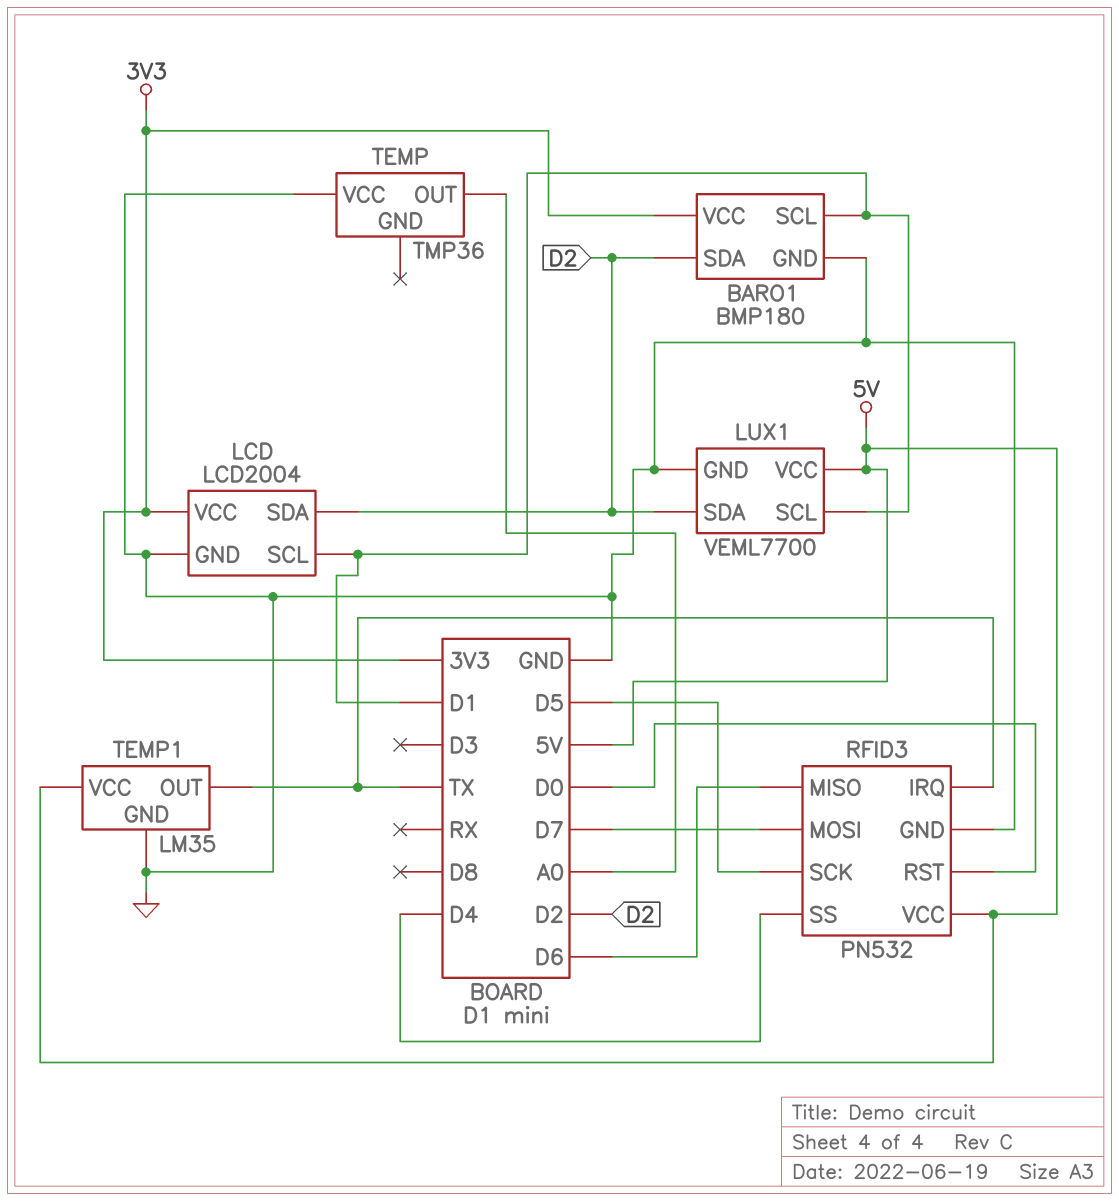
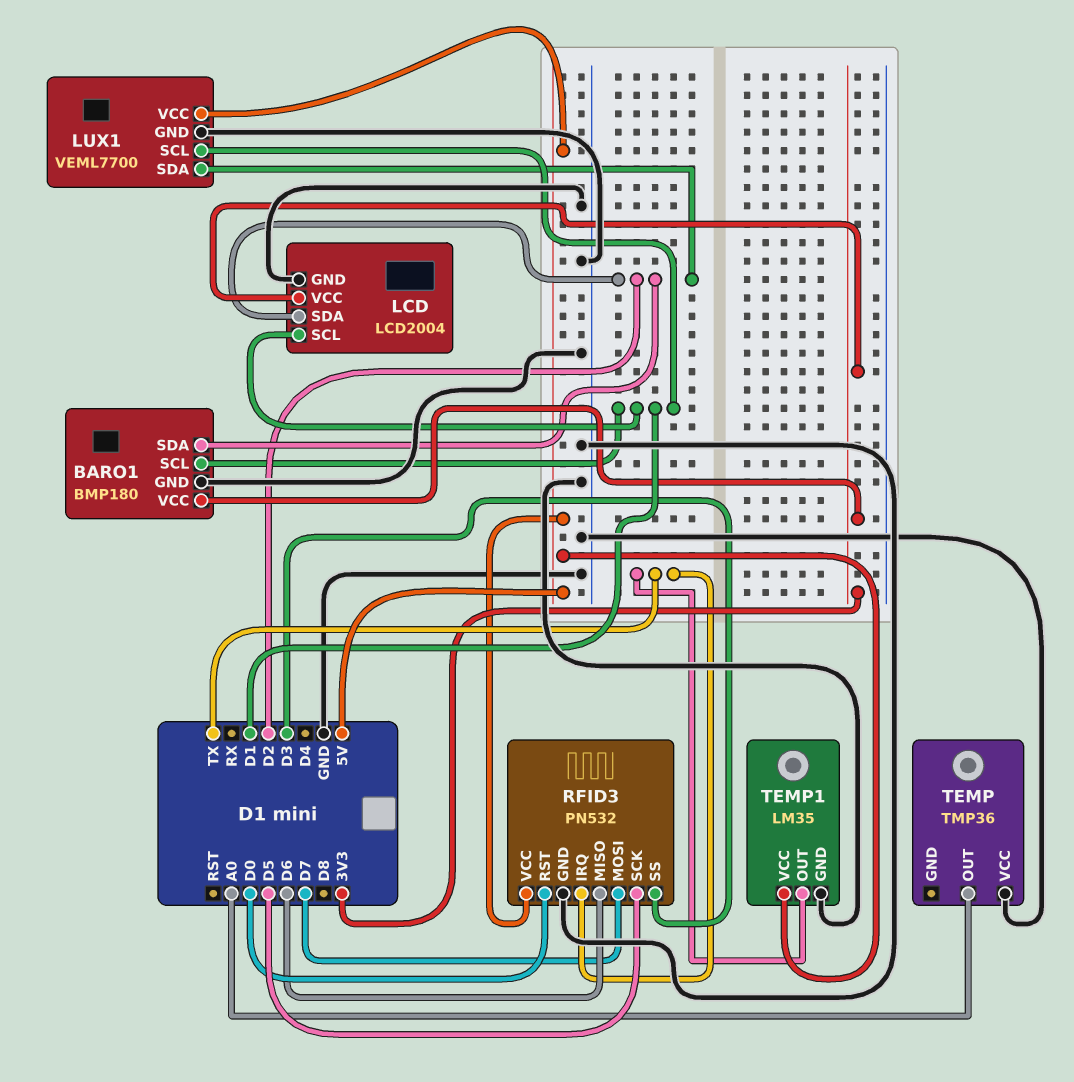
RFID3 pin SS: D4 -> D3

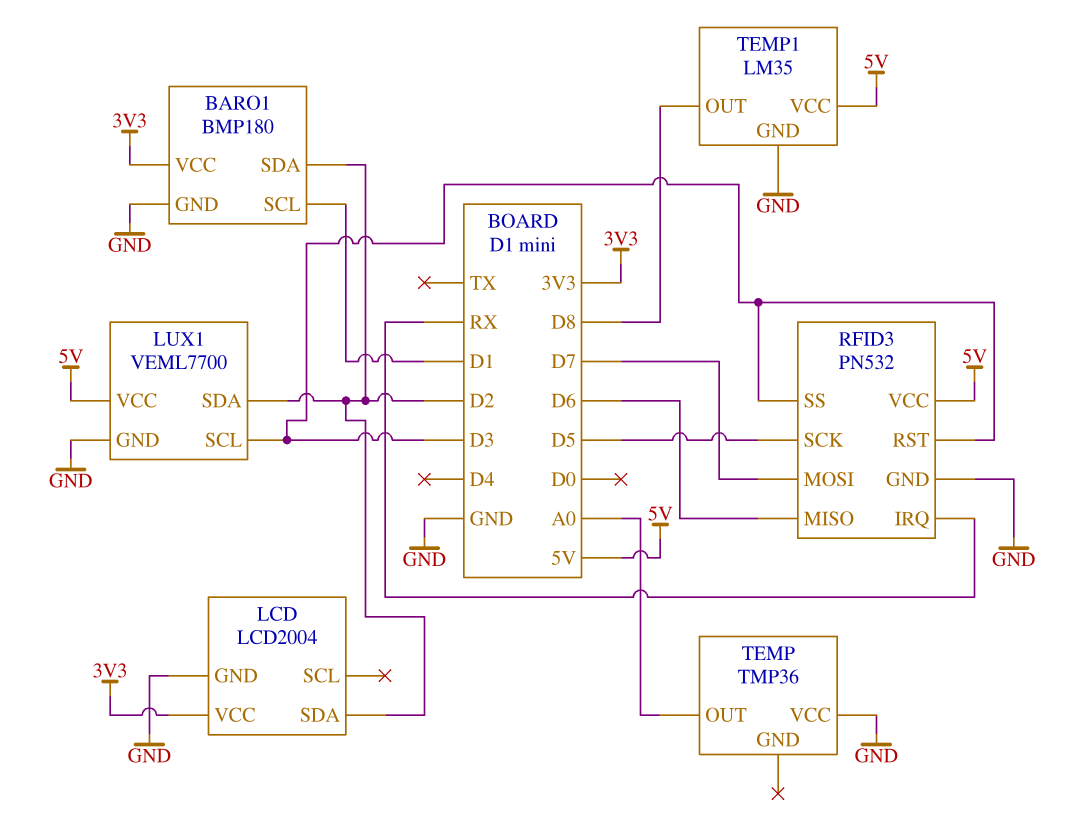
LCD pin SCL: D1 -> none
LUX1 pin SCL: D1 -> D3
RFID3 pin IRQ: TX -> RX
RFID3 pin RST: D0 -> D3
TEMP1 pin OUT: TX -> D8

